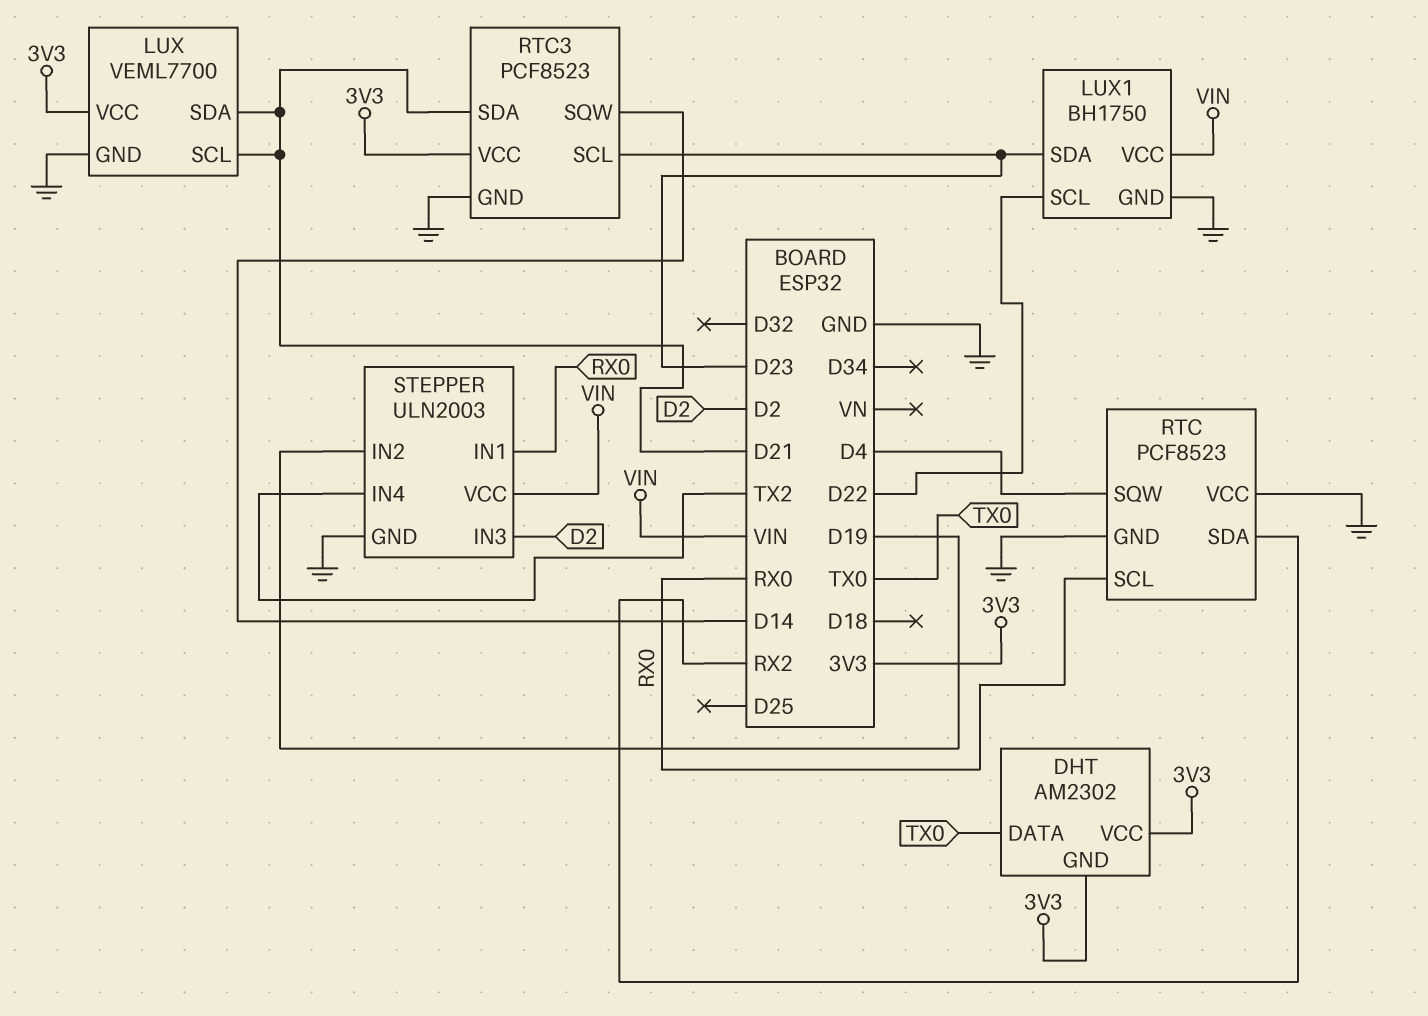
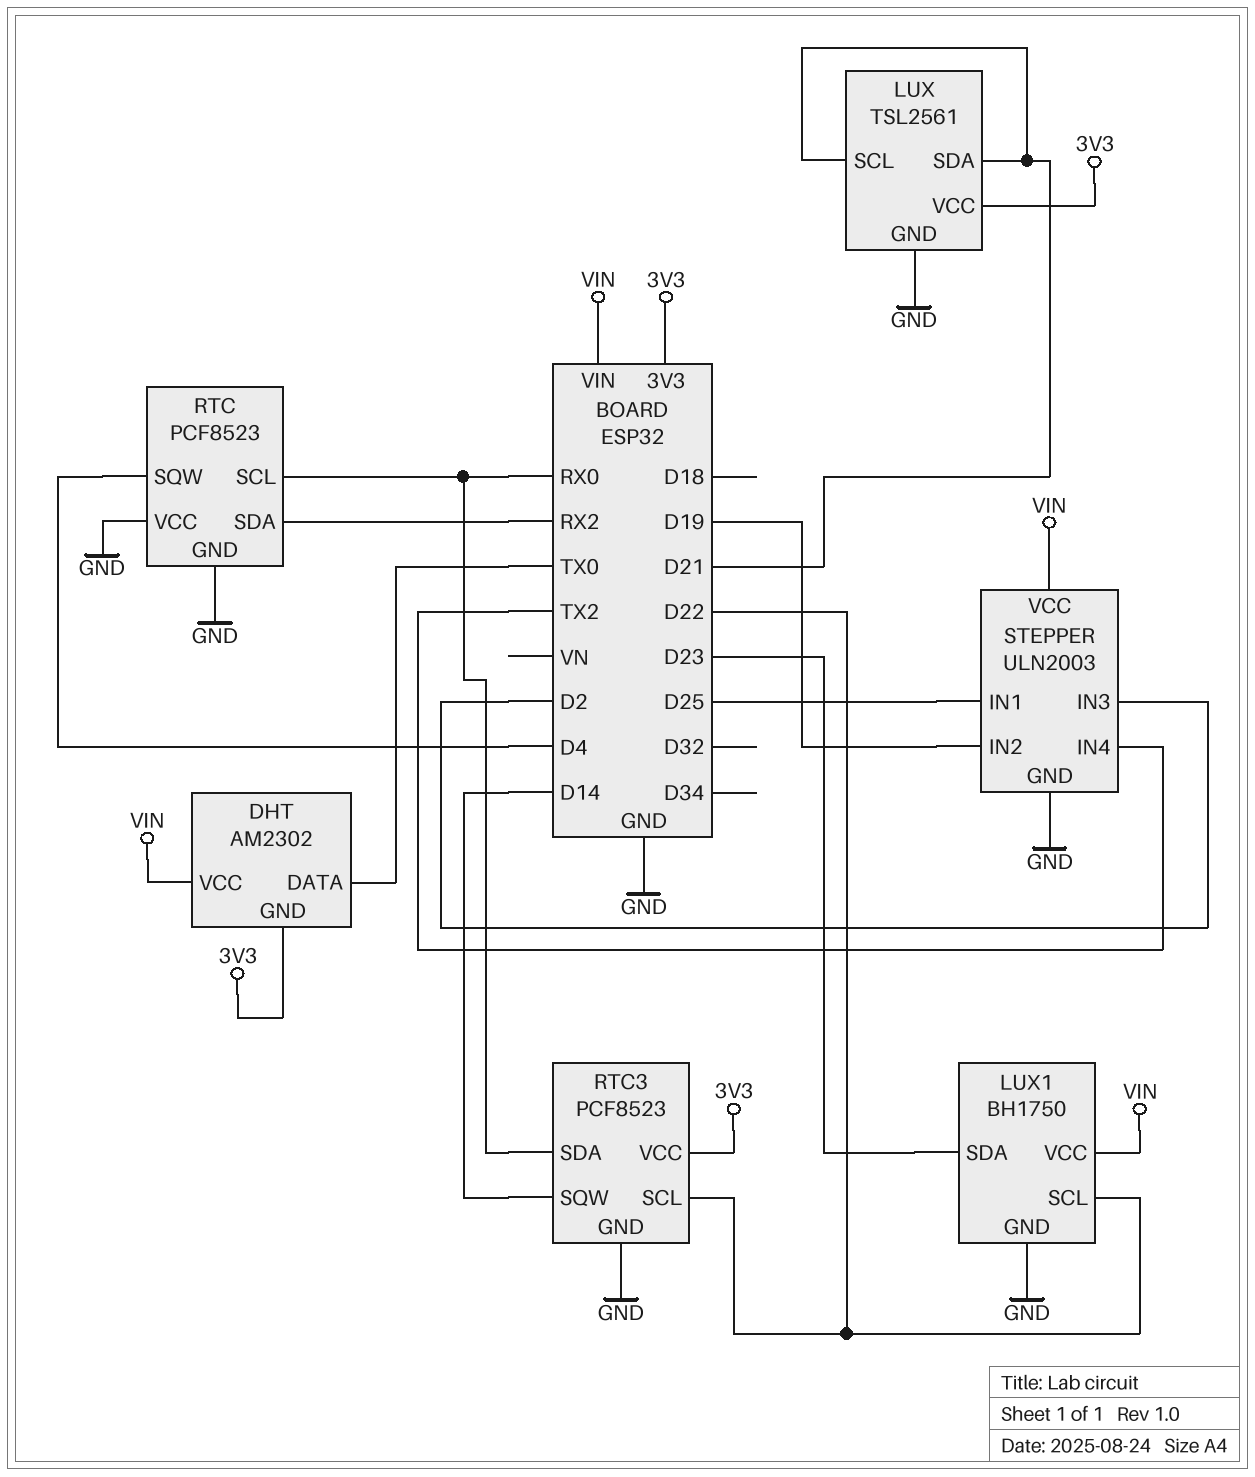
DHT pin VCC: 3V3 -> VIN
LUX: VEML7700 -> TSL2561
RTC3 pin SCL: D23 -> D22
RTC3 pin SDA: D21 -> RX0
STEPPER pin IN1: RX0 -> D25

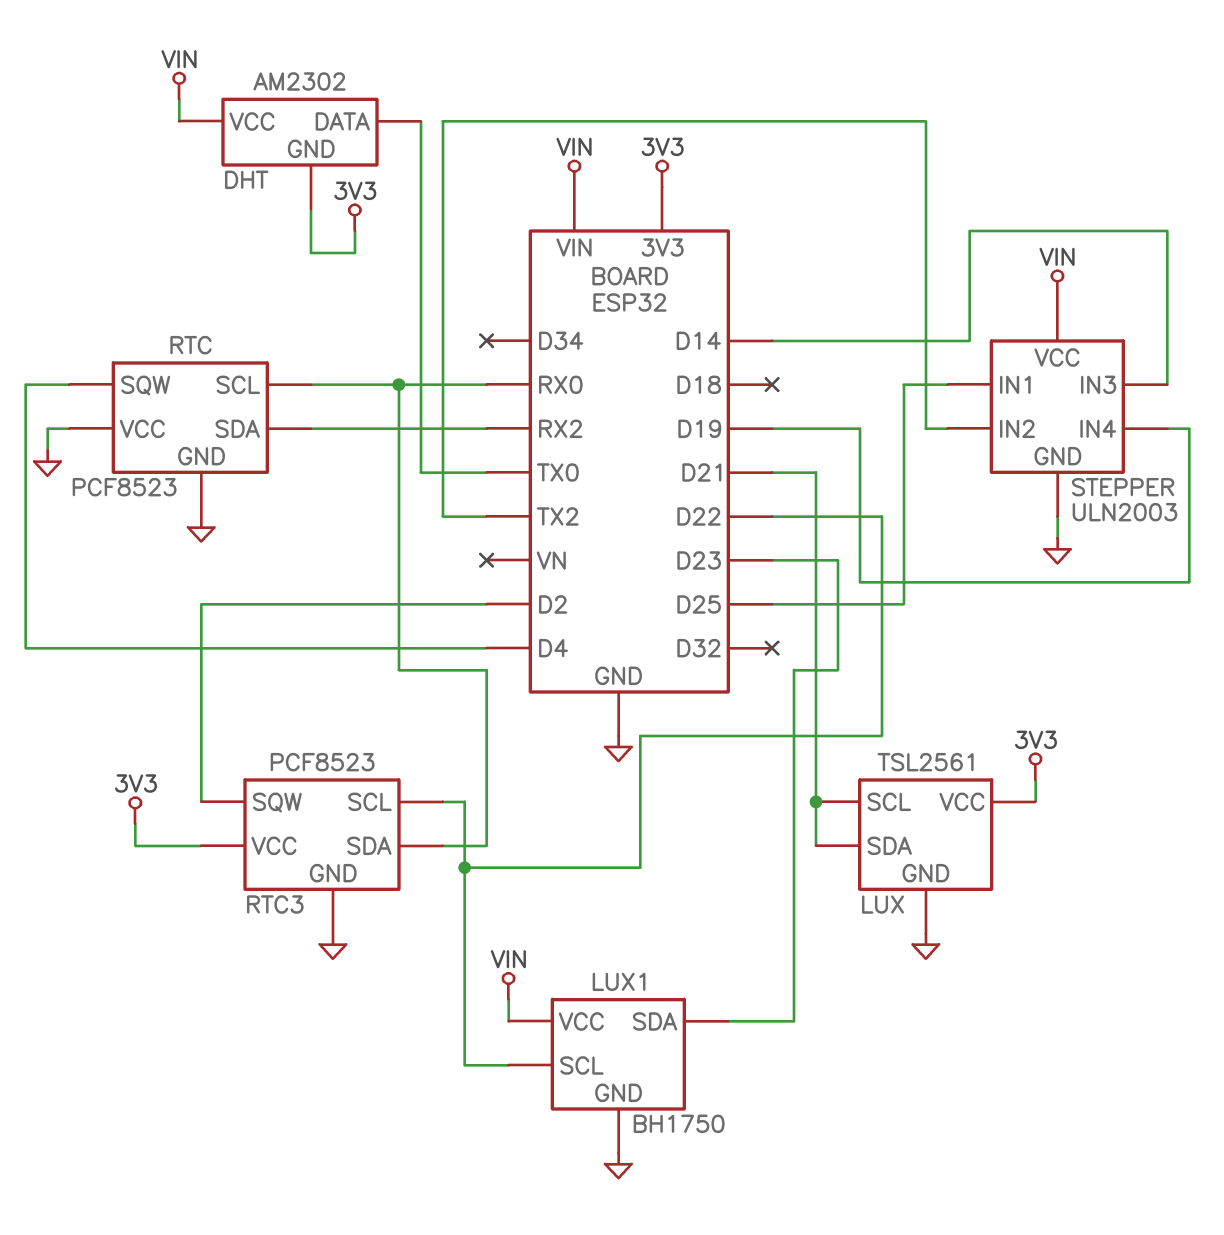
RTC3 pin SQW: D14 -> D2
STEPPER pin IN2: D19 -> TX2
STEPPER pin IN3: D2 -> D14
STEPPER pin IN4: TX2 -> D19

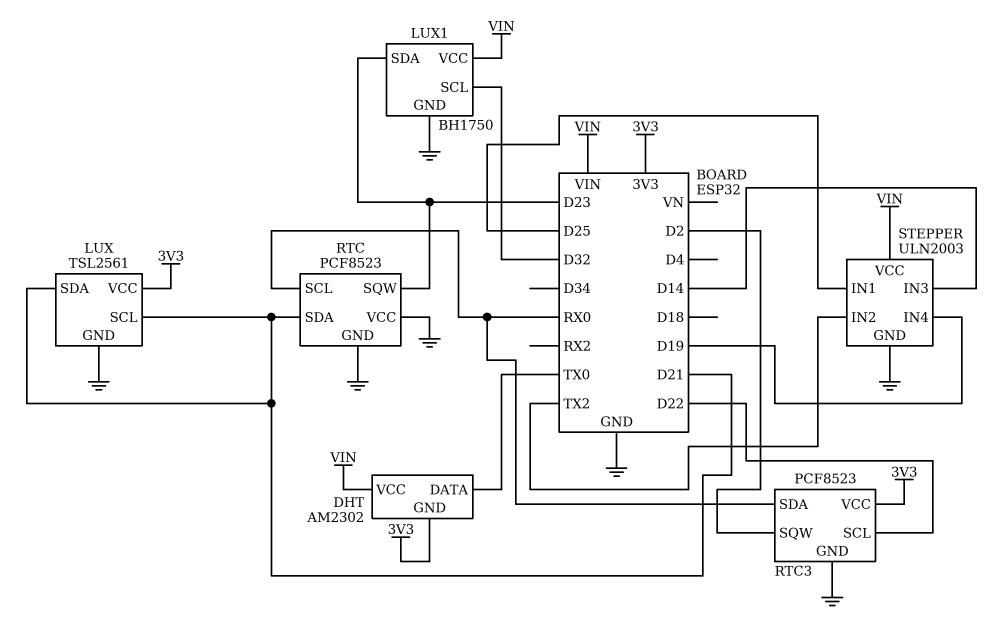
LUX1 pin SCL: D22 -> D32
RTC pin SDA: RX2 -> D21
RTC pin SQW: D4 -> D23

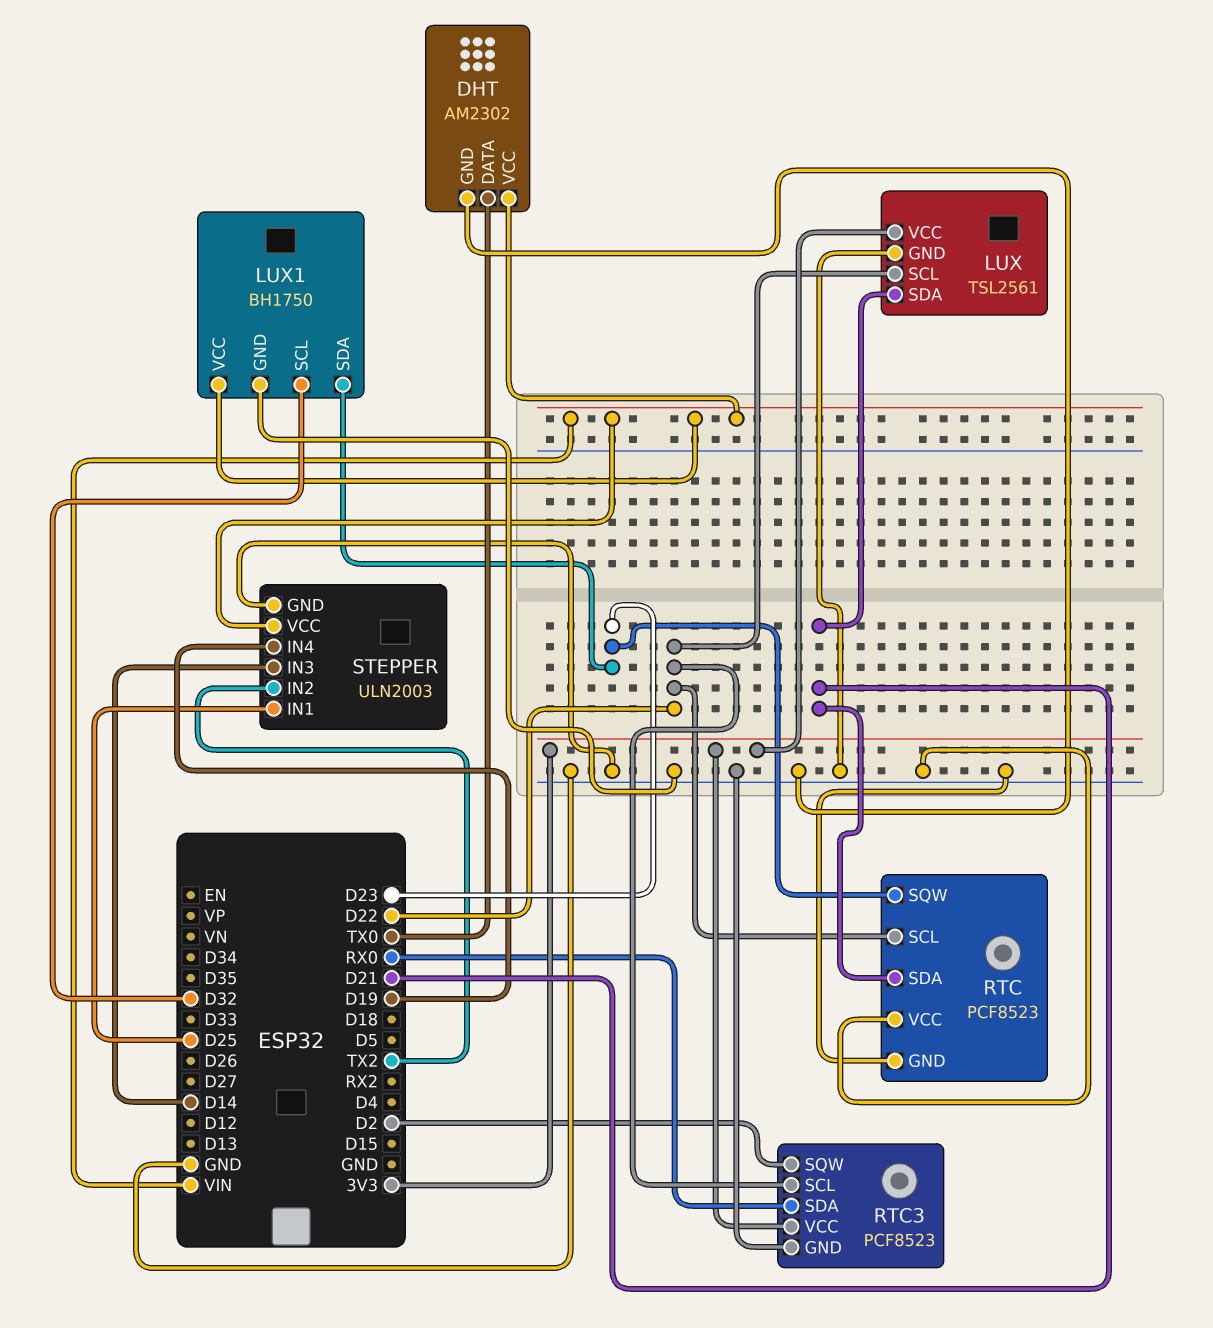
DHT pin GND: 3V3 -> GND
LUX pin SCL: D21 -> D22
RTC pin SCL: RX0 -> D22

